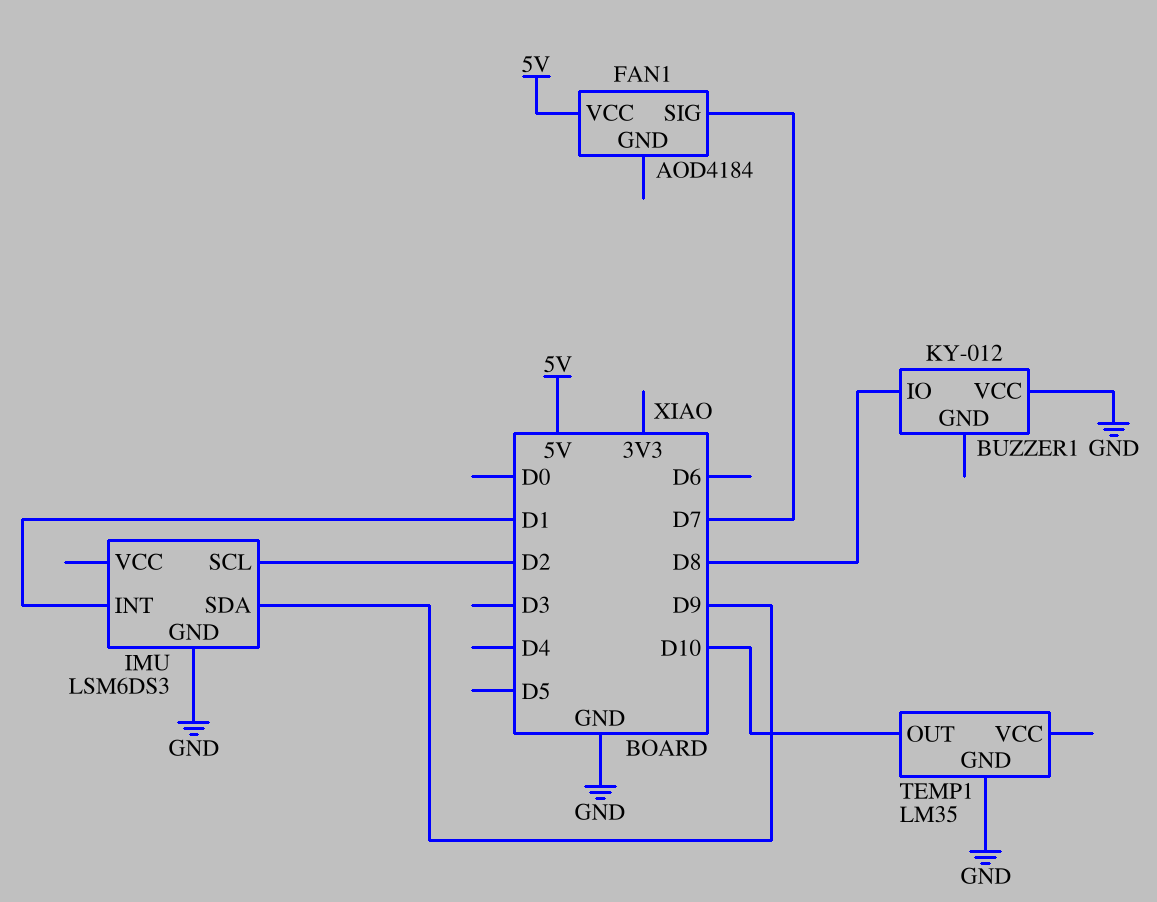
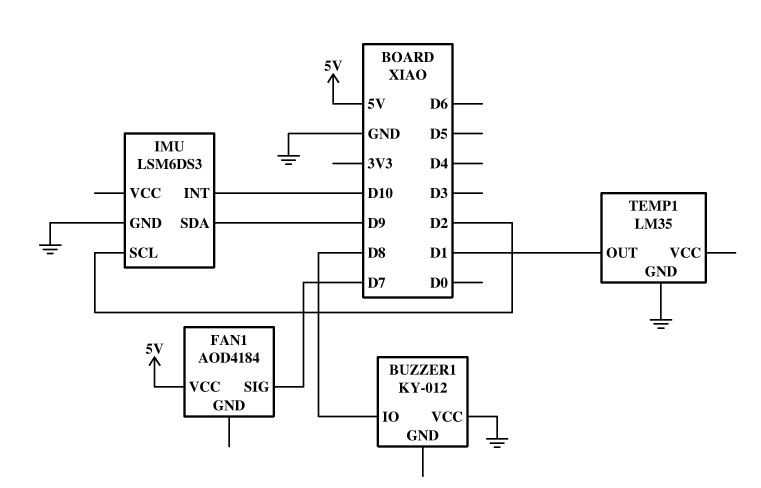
IMU pin INT: D1 -> D10
TEMP1 pin OUT: D10 -> D1

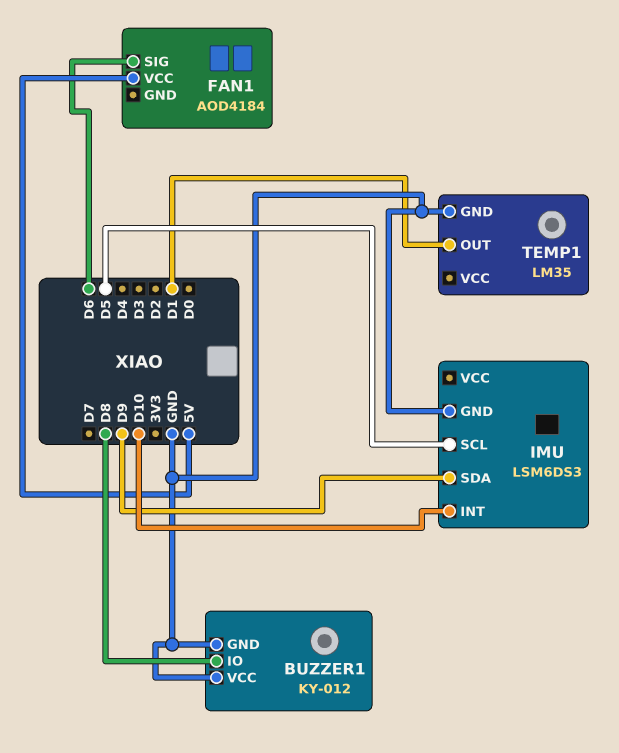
BUZZER1 pin GND: none -> GND
FAN1 pin SIG: D7 -> D6
IMU pin SCL: D2 -> D5

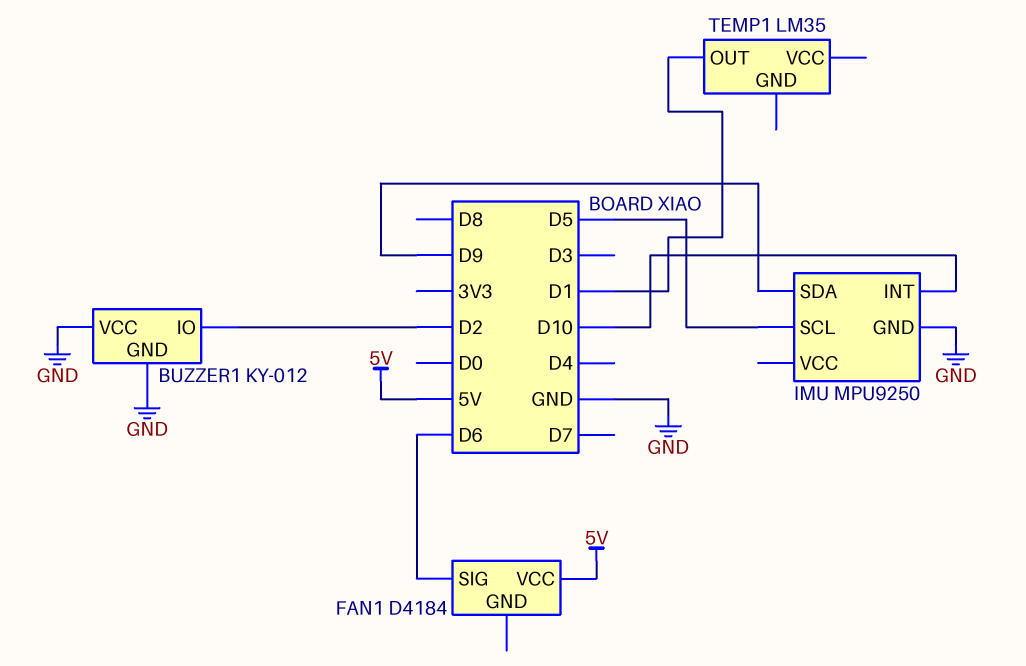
BUZZER1 pin IO: D8 -> D2
FAN1: AOD4184 -> D4184
IMU: LSM6DS3 -> MPU9250
TEMP1 pin GND: GND -> none

